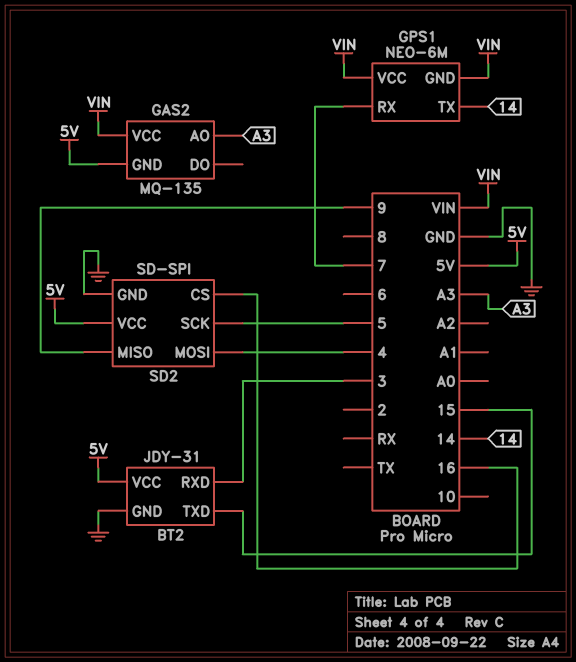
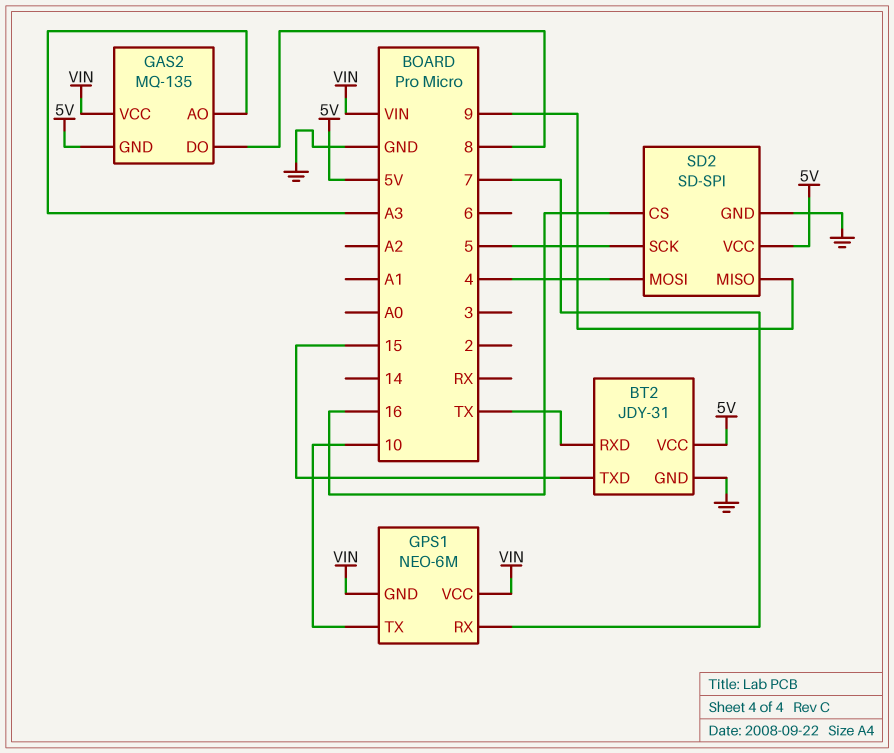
BT2 pin RXD: 3 -> TX
GAS2 pin DO: none -> 8
GPS1 pin TX: 14 -> 10

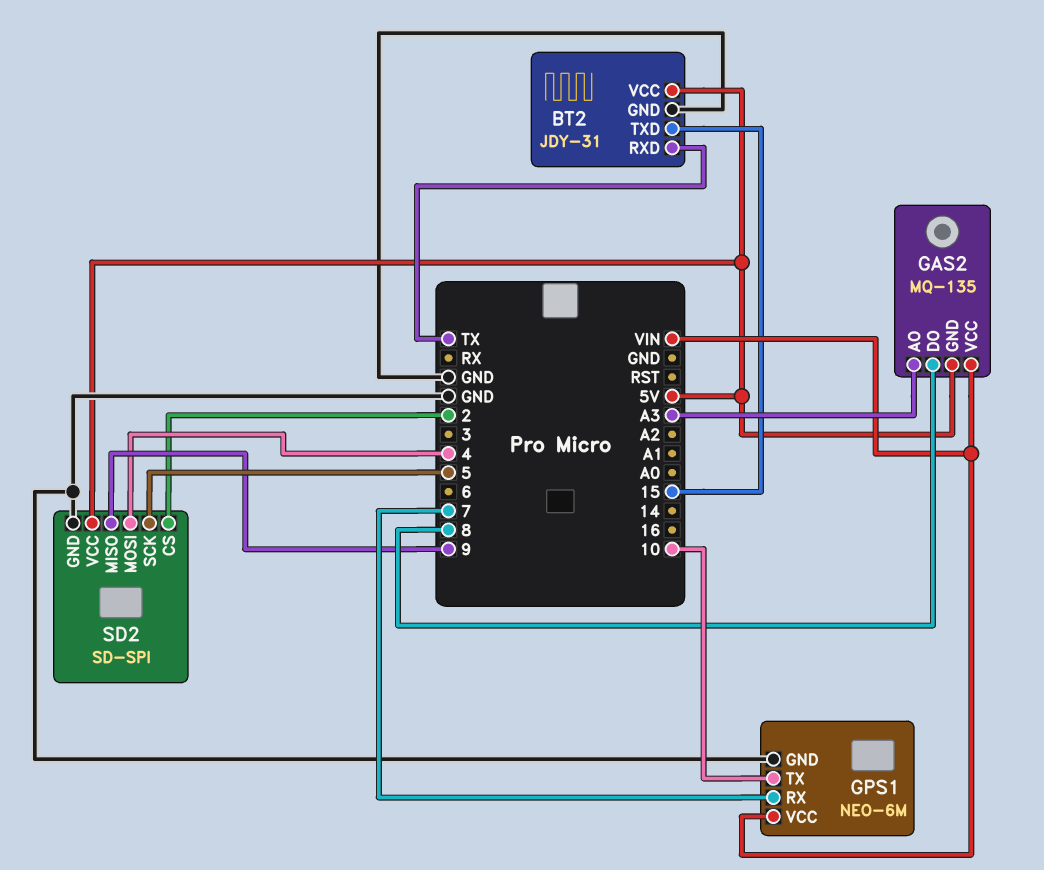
GPS1 pin GND: VIN -> GND
SD2 pin CS: 16 -> 2

